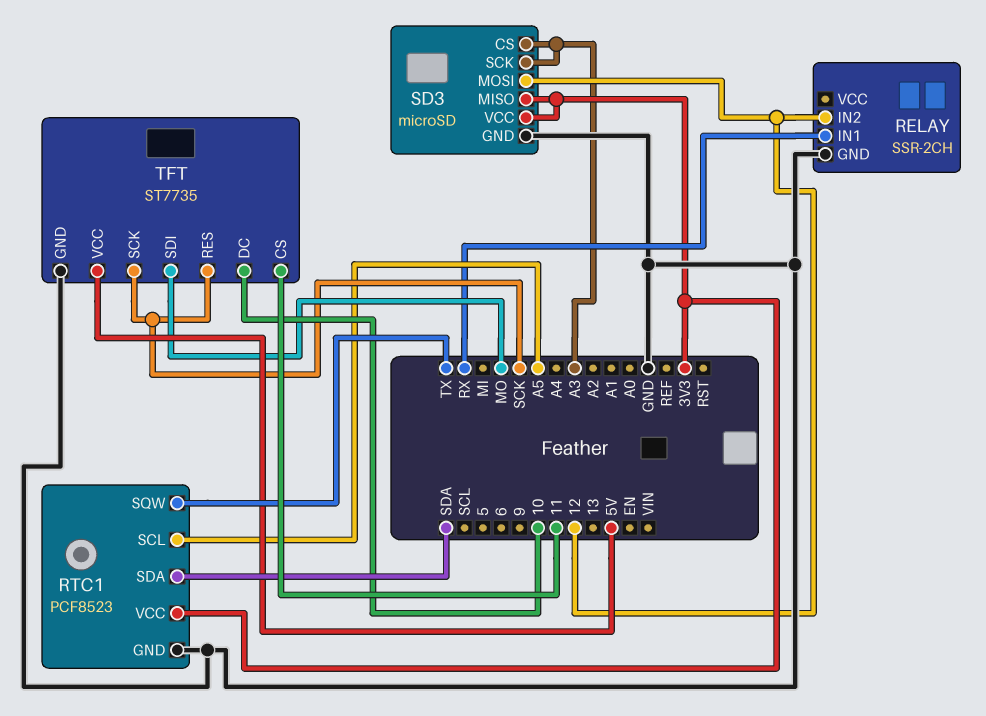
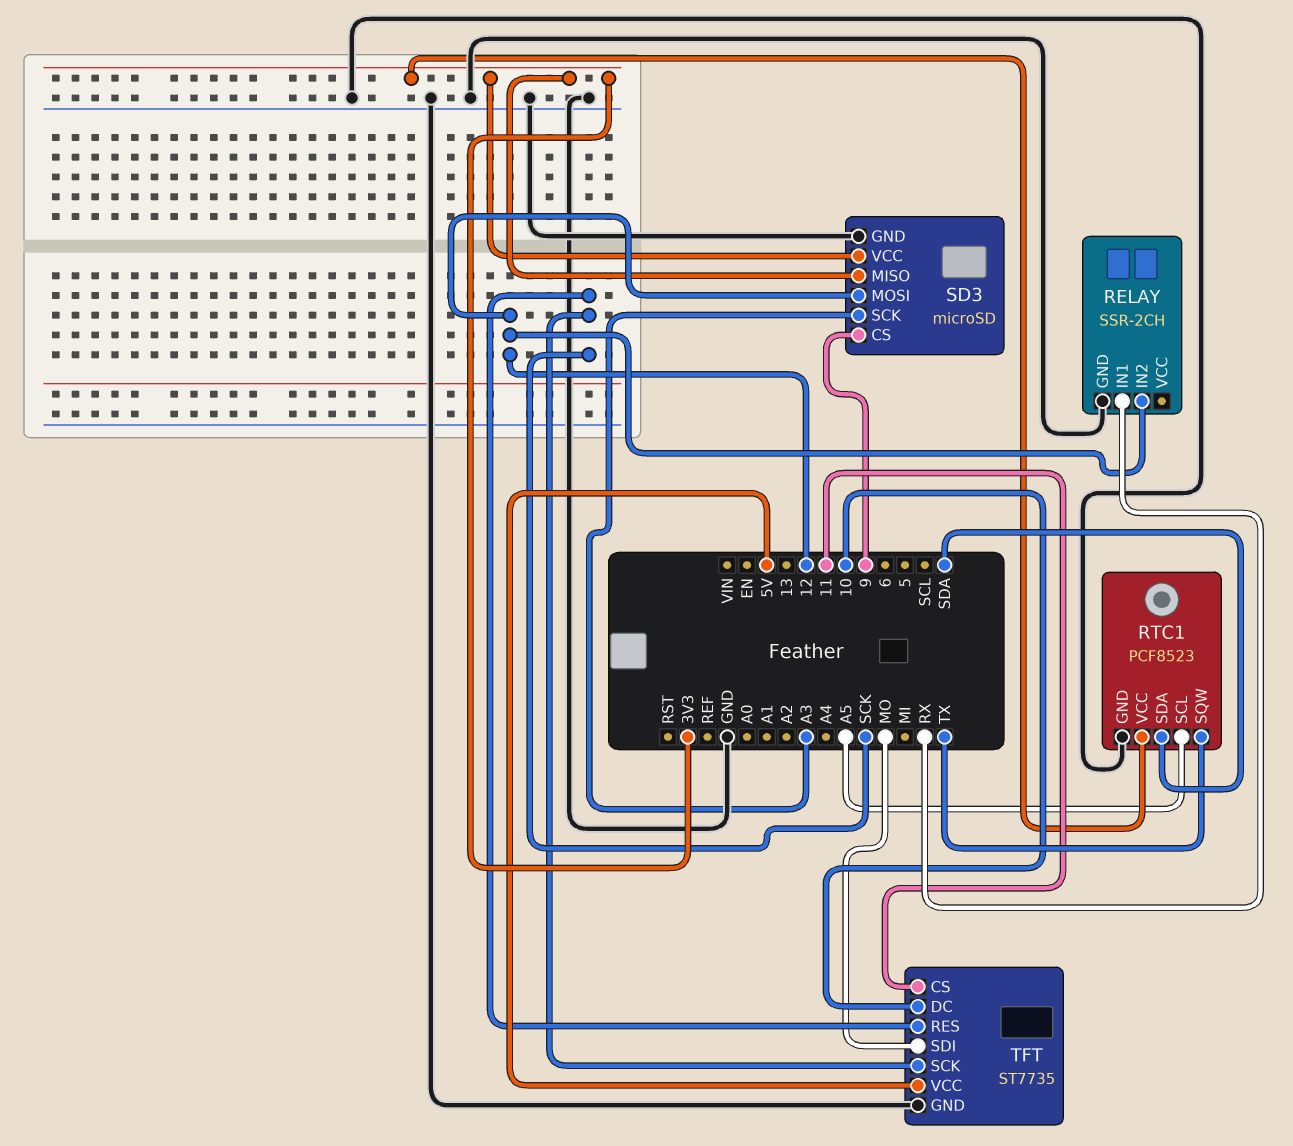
SD3 pin CS: A3 -> 9

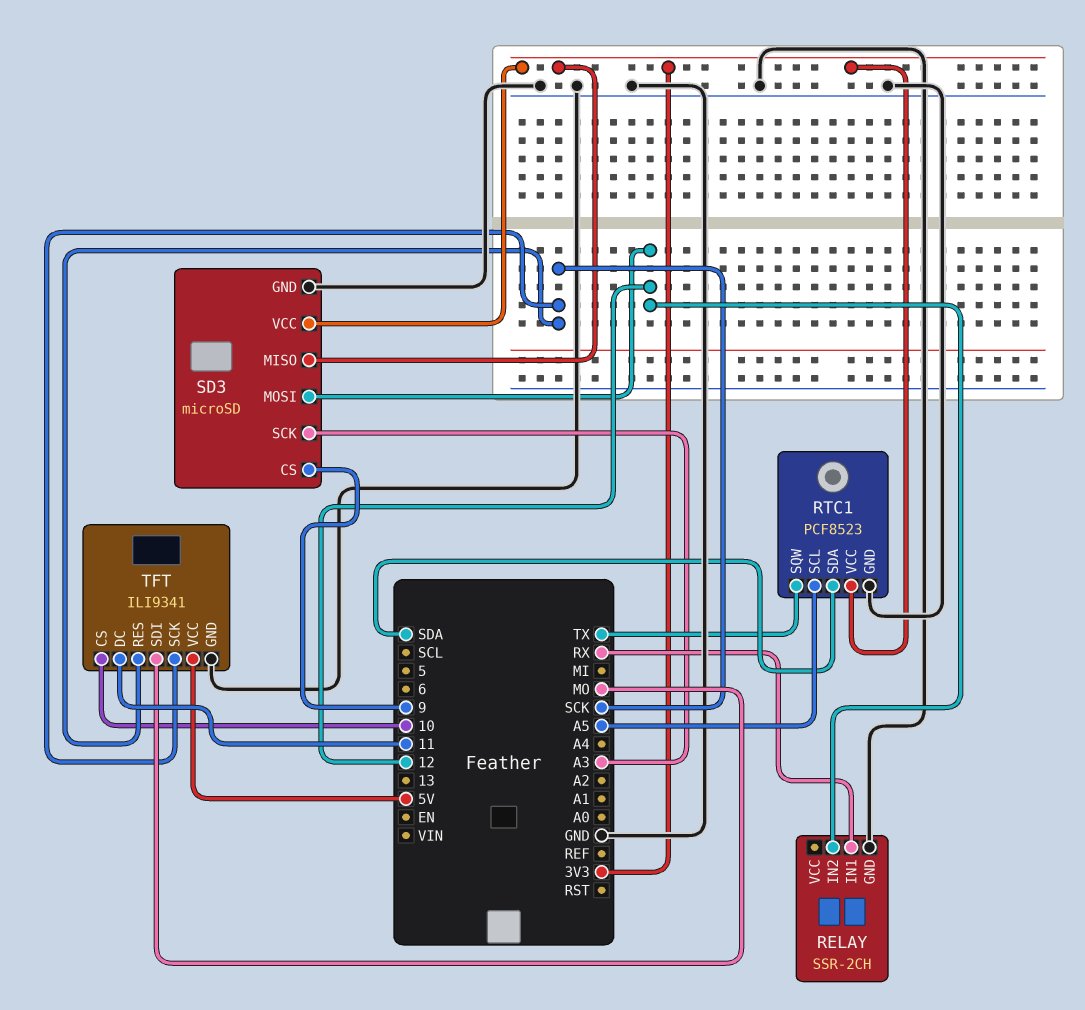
TFT: ST7735 -> ILI9341
TFT pin CS: 11 -> 10
TFT pin DC: 10 -> 11

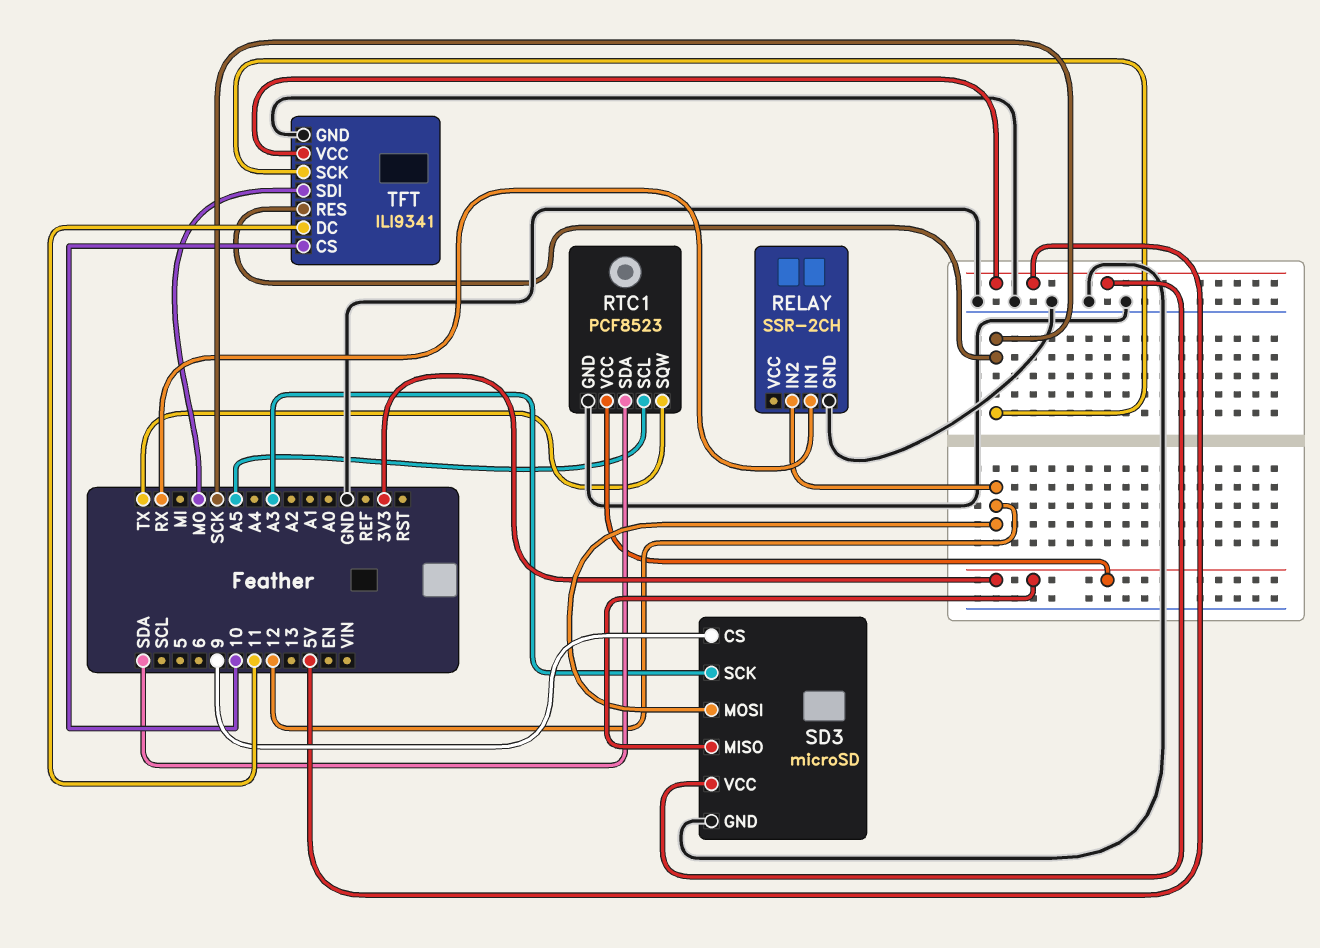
SD3 pin VCC: 3V3 -> 5V

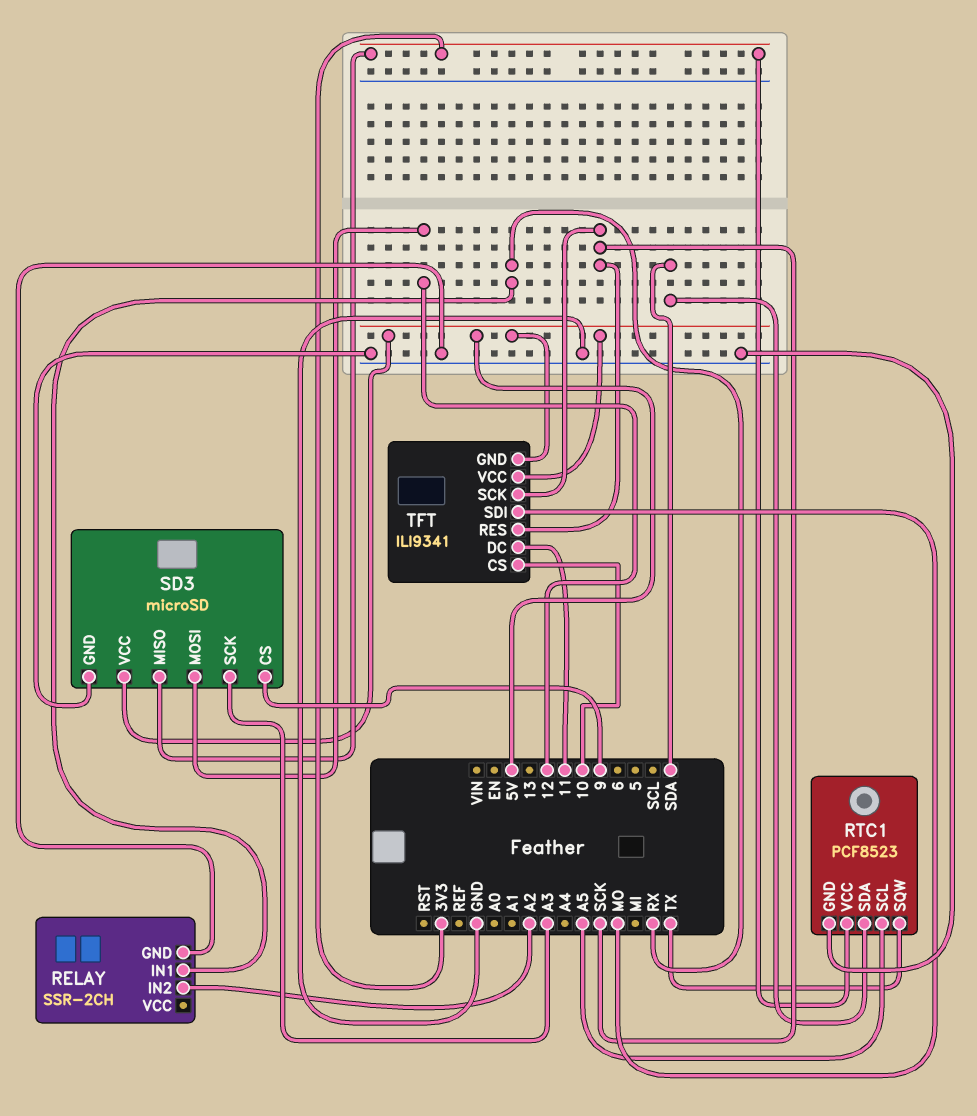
RELAY pin IN2: 12 -> A2
TFT pin GND: GND -> 5V

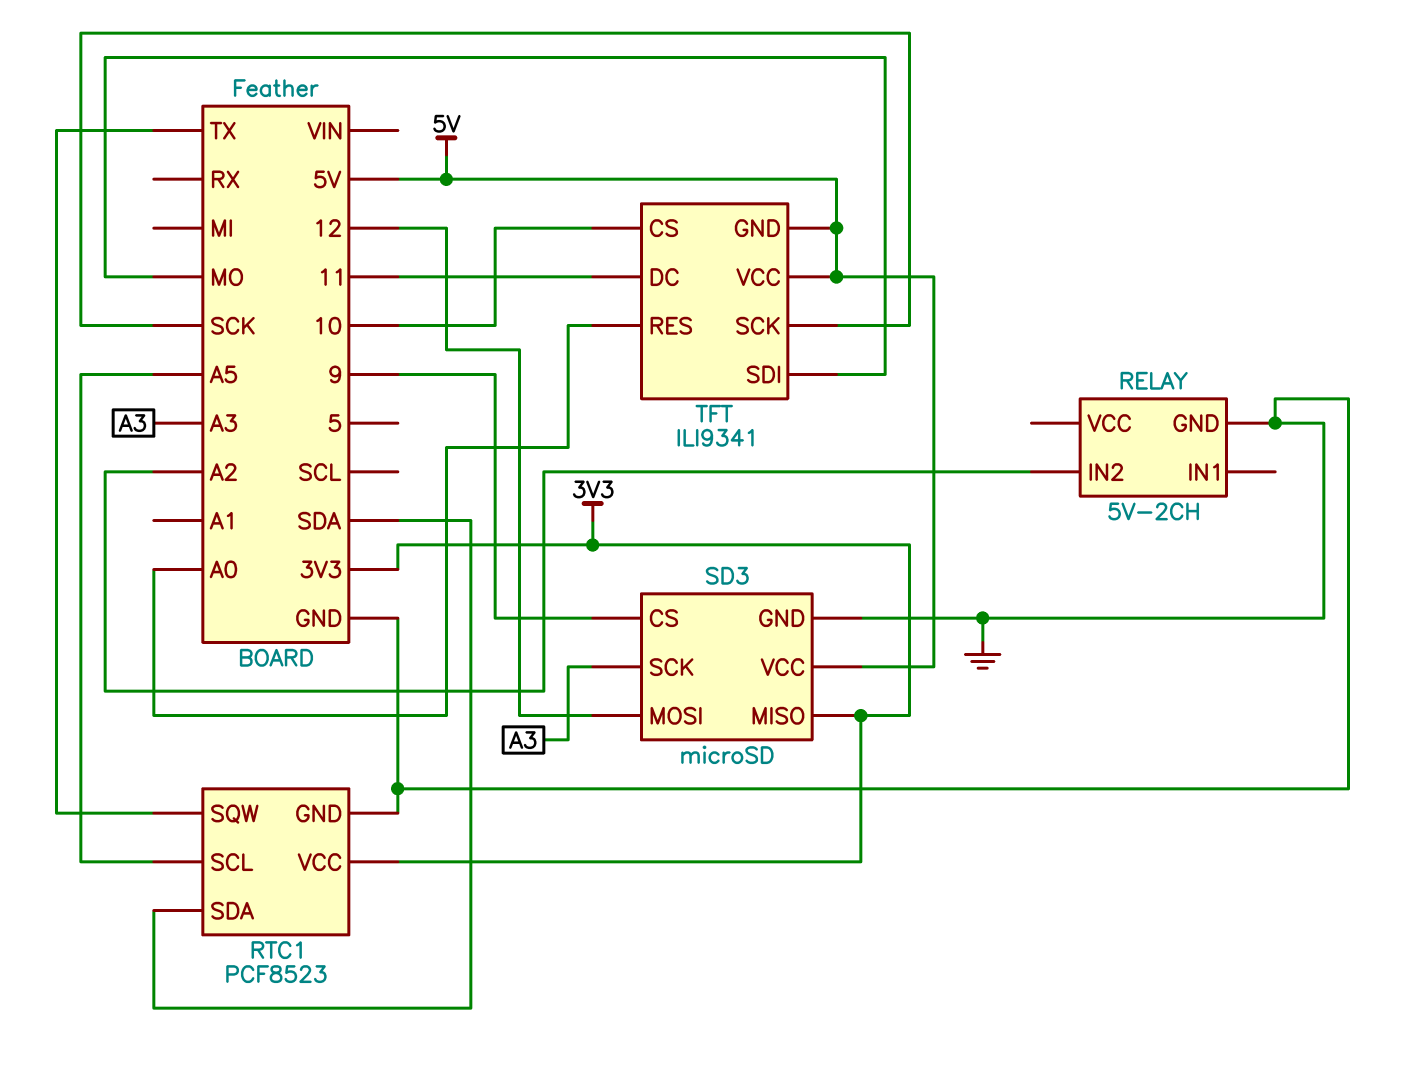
RELAY: SSR-2CH -> 5V-2CH
RELAY pin IN1: RX -> none
TFT pin RES: SCK -> A0

